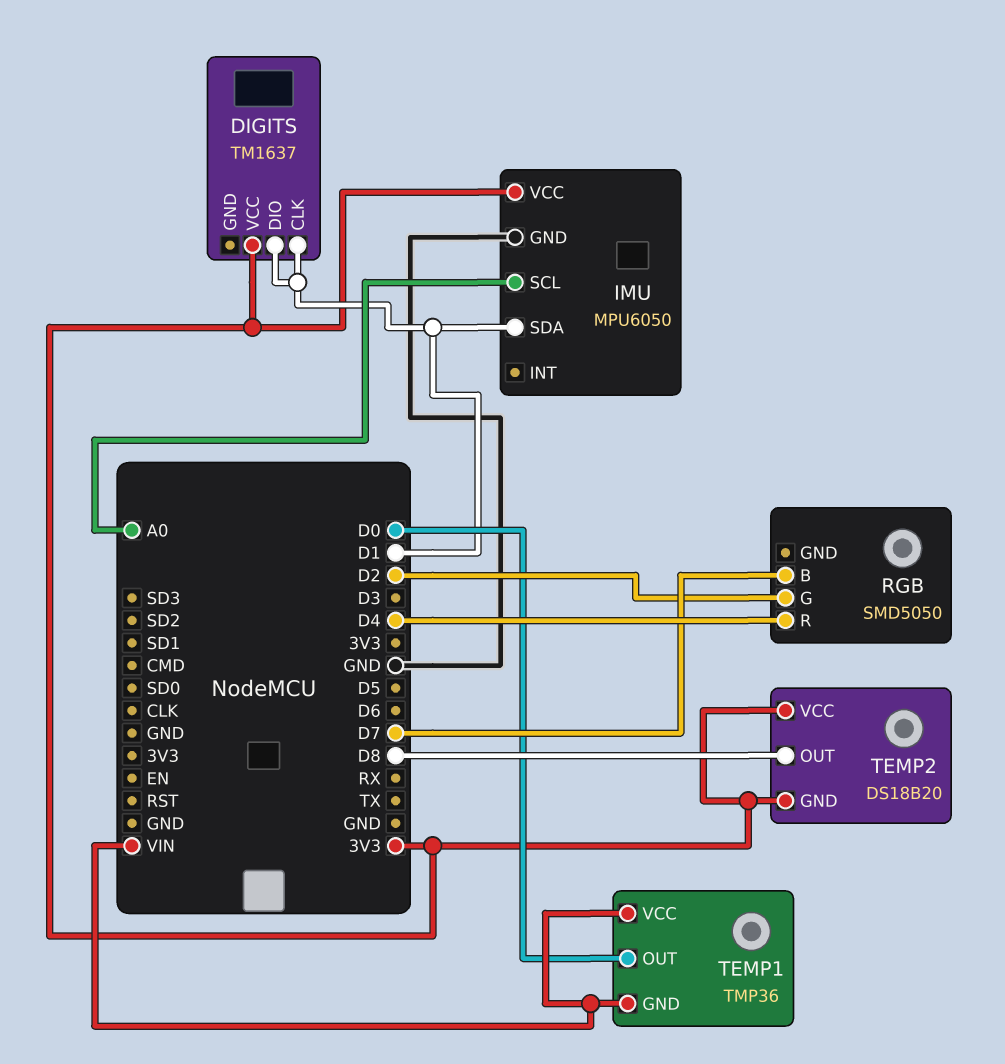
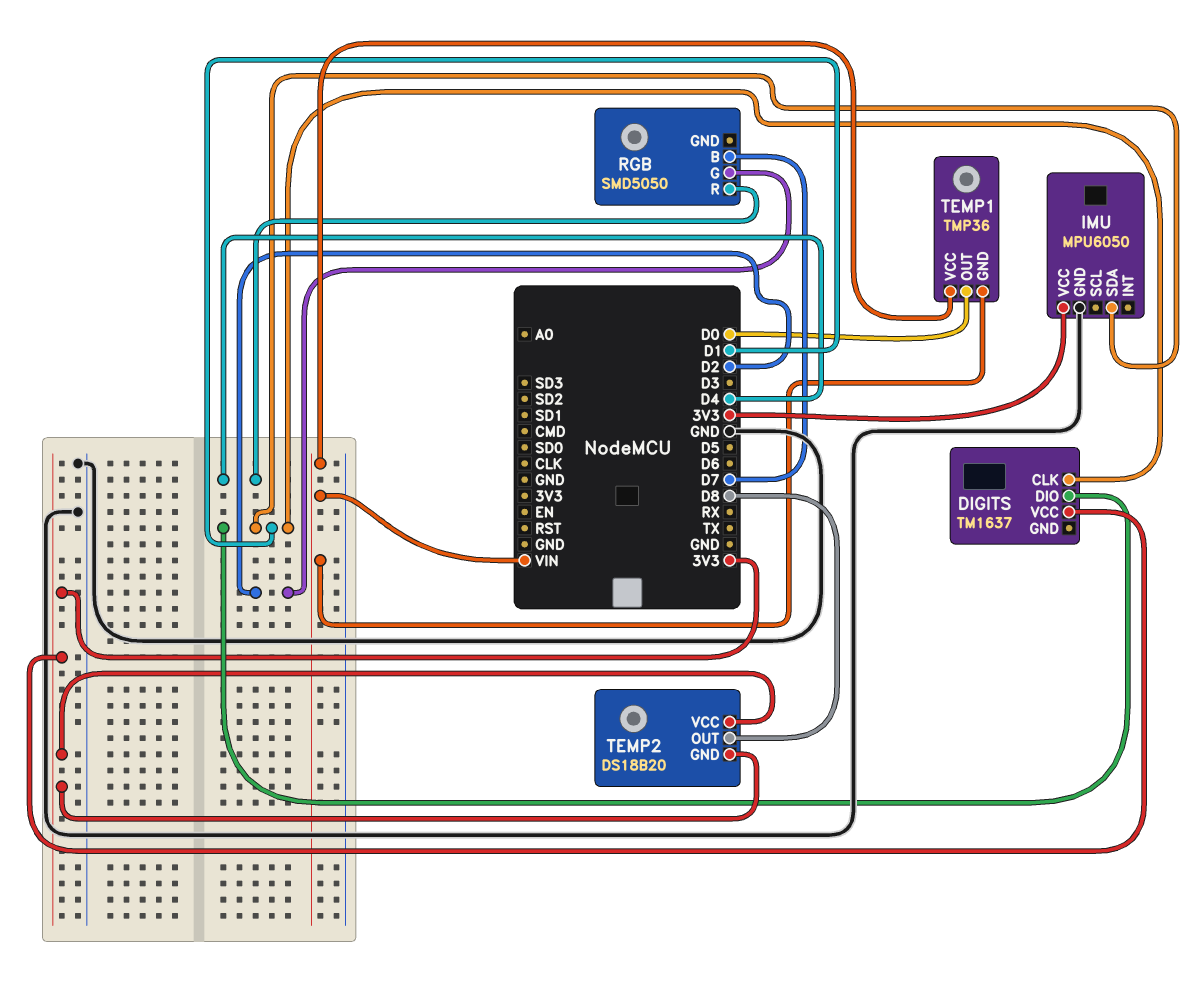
IMU pin SCL: A0 -> none

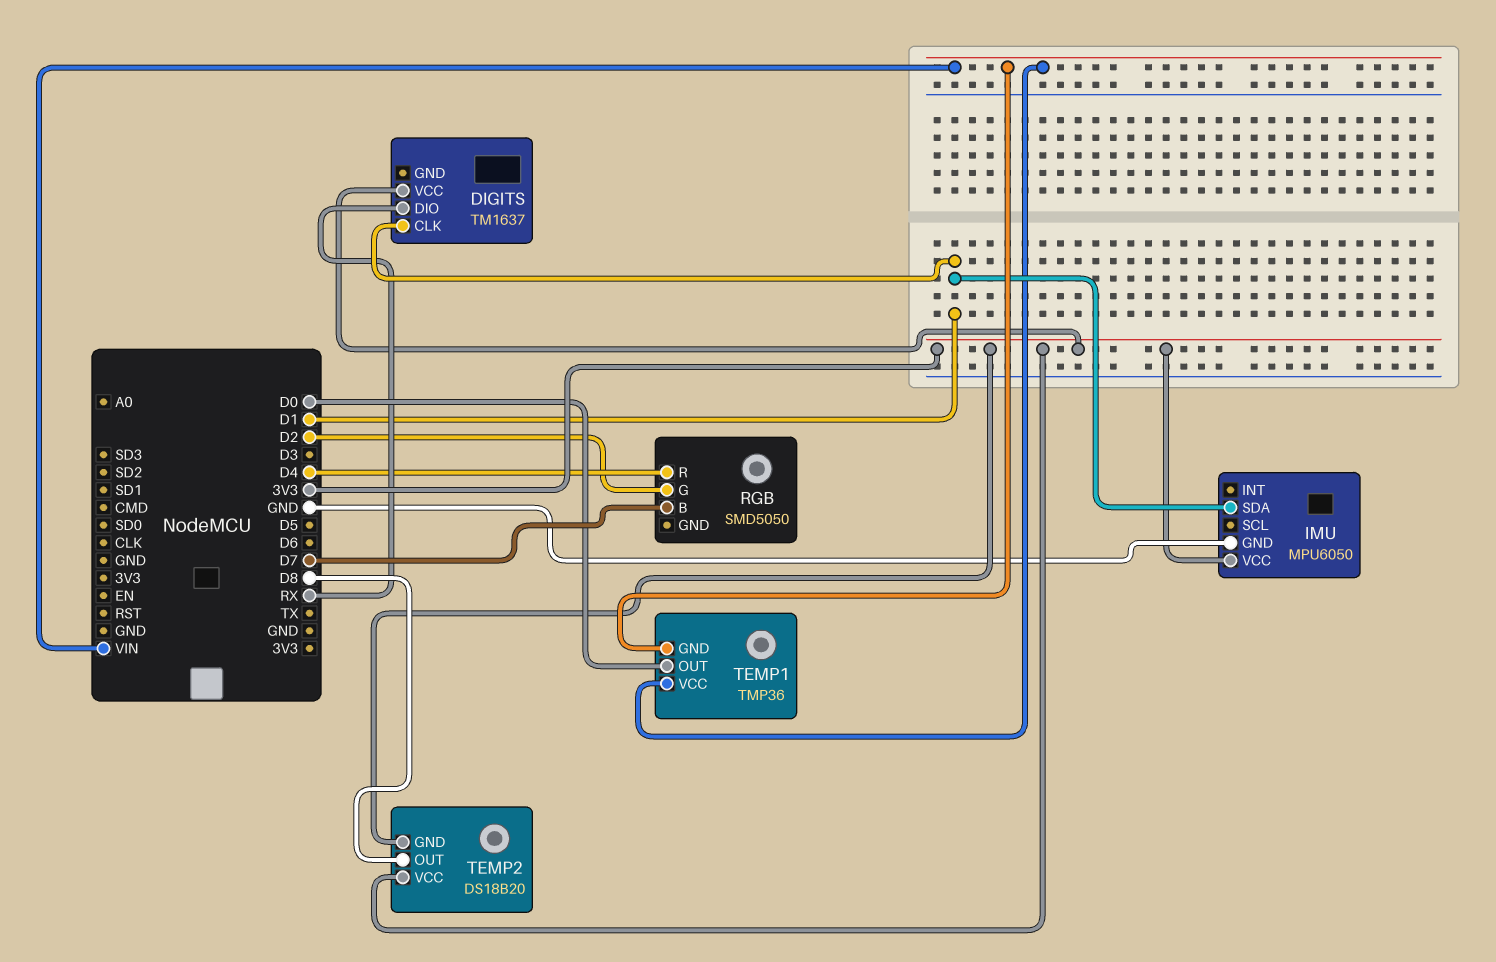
DIGITS pin DIO: D1 -> RX

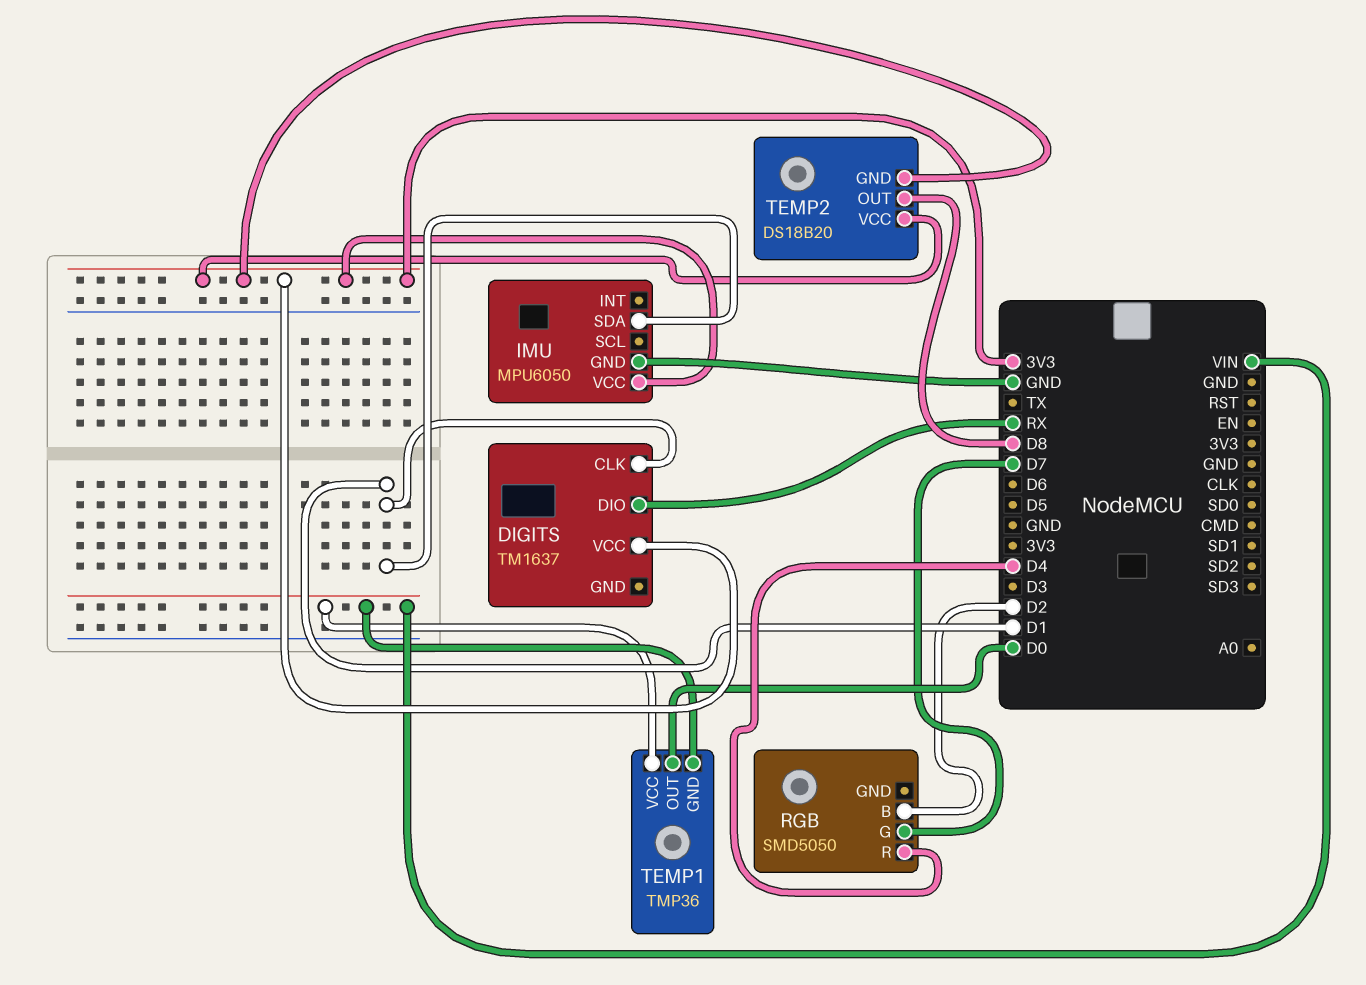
RGB pin B: D7 -> D2
RGB pin G: D2 -> D7

